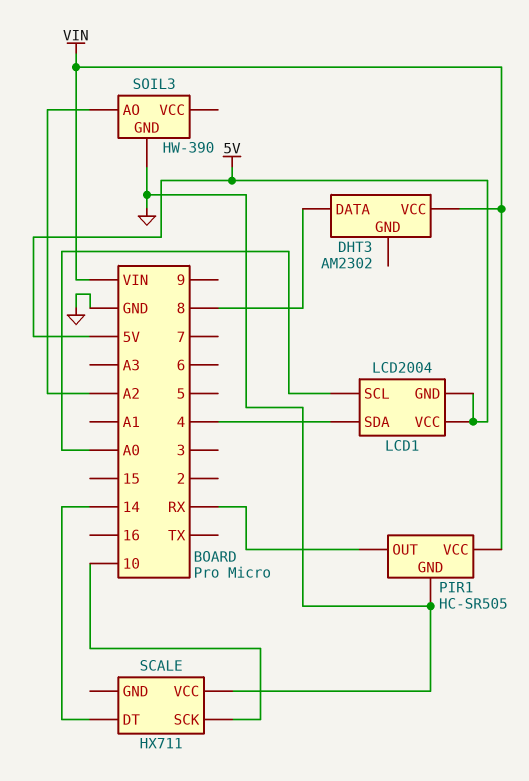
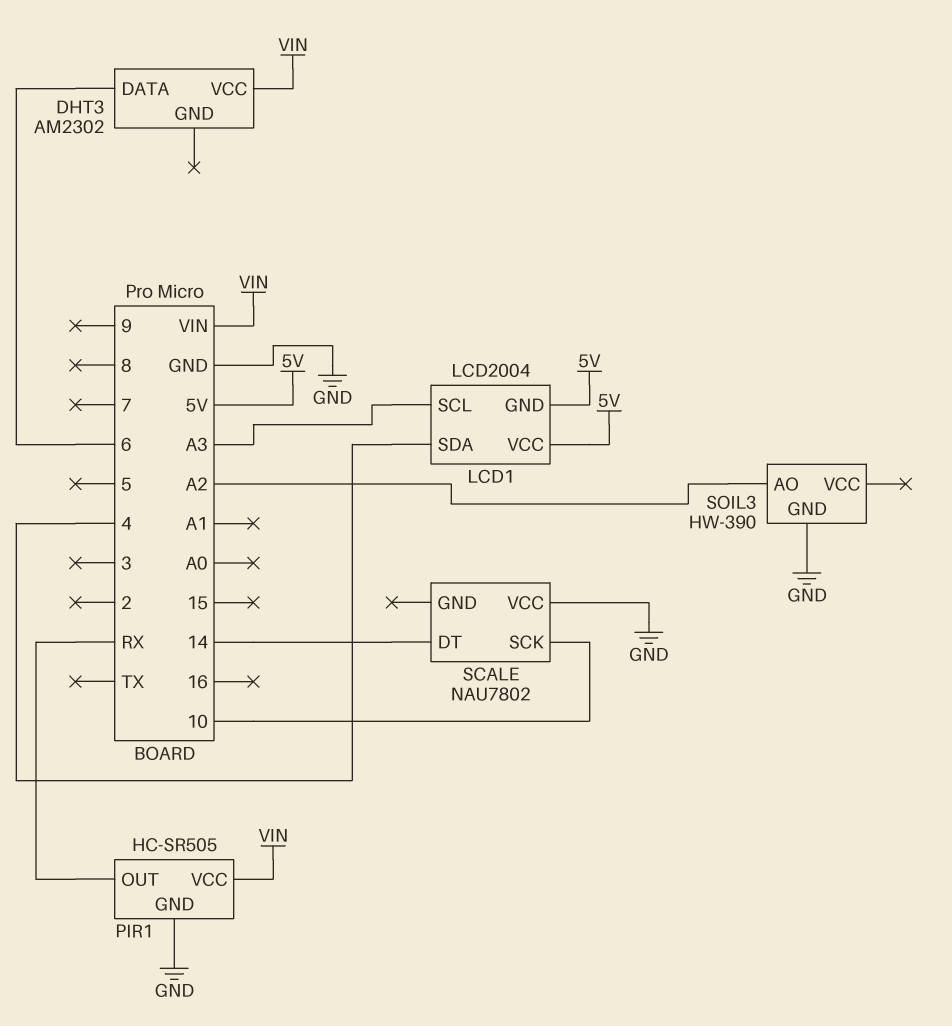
DHT3 pin DATA: 8 -> 6
LCD1 pin SCL: A0 -> A3
SCALE: HX711 -> NAU7802

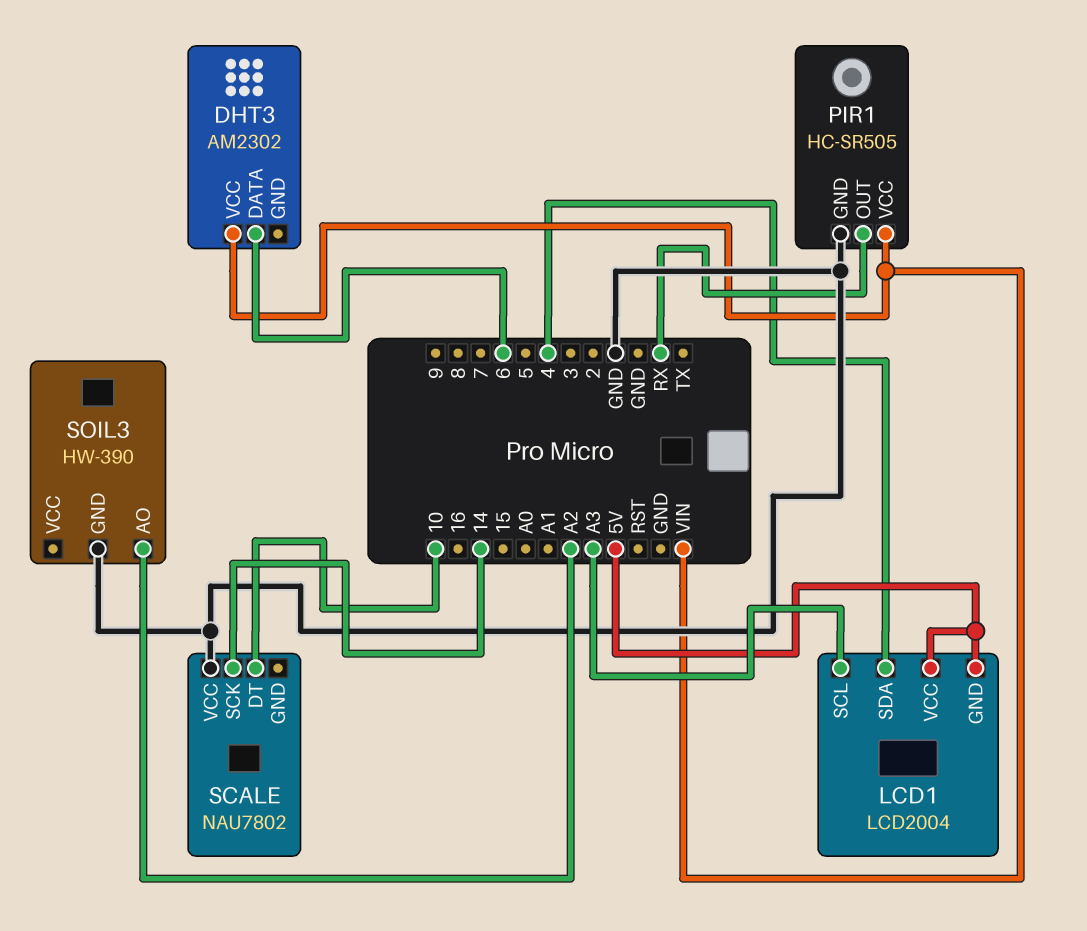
SCALE pin DT: 14 -> 10
SCALE pin SCK: 10 -> 14

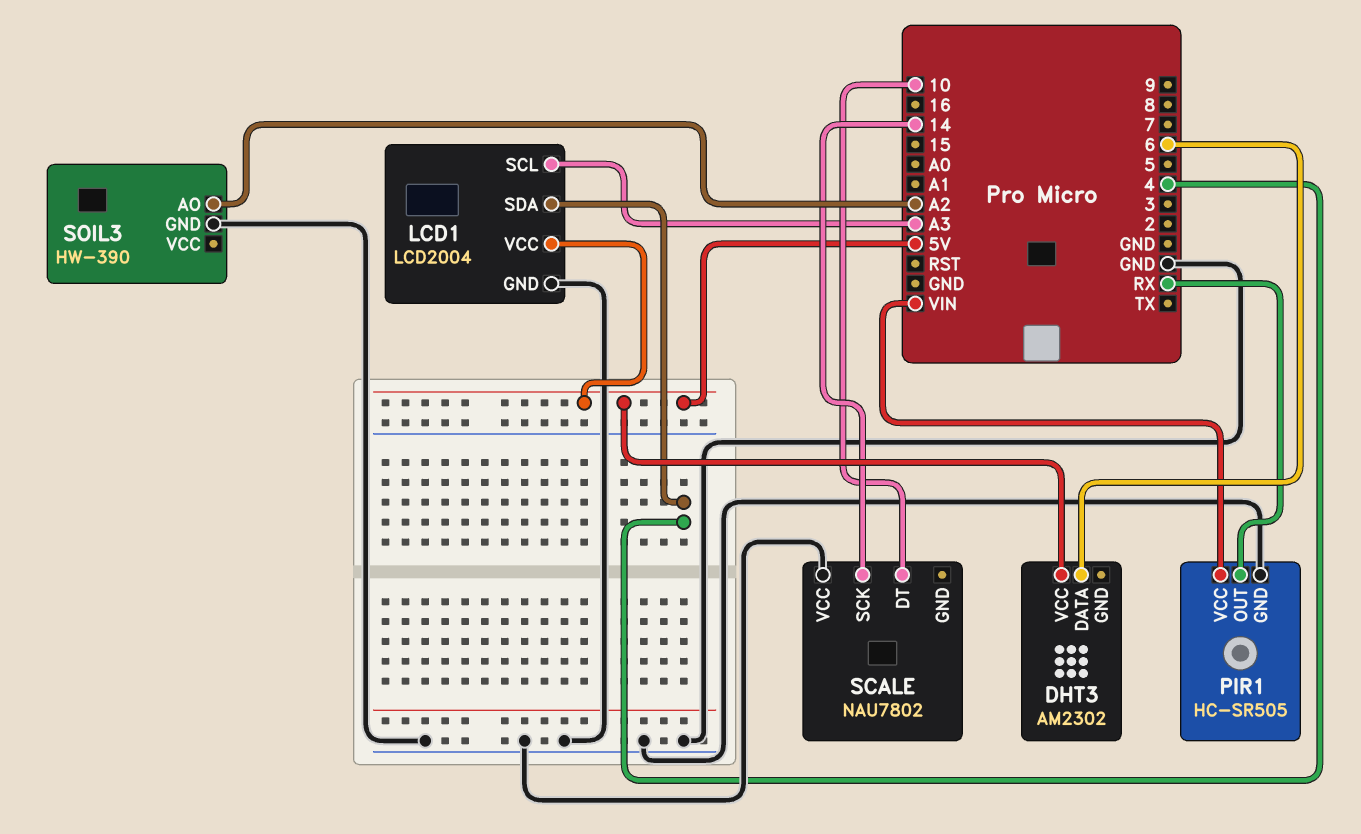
DHT3 pin VCC: VIN -> 5V
LCD1 pin GND: 5V -> GND

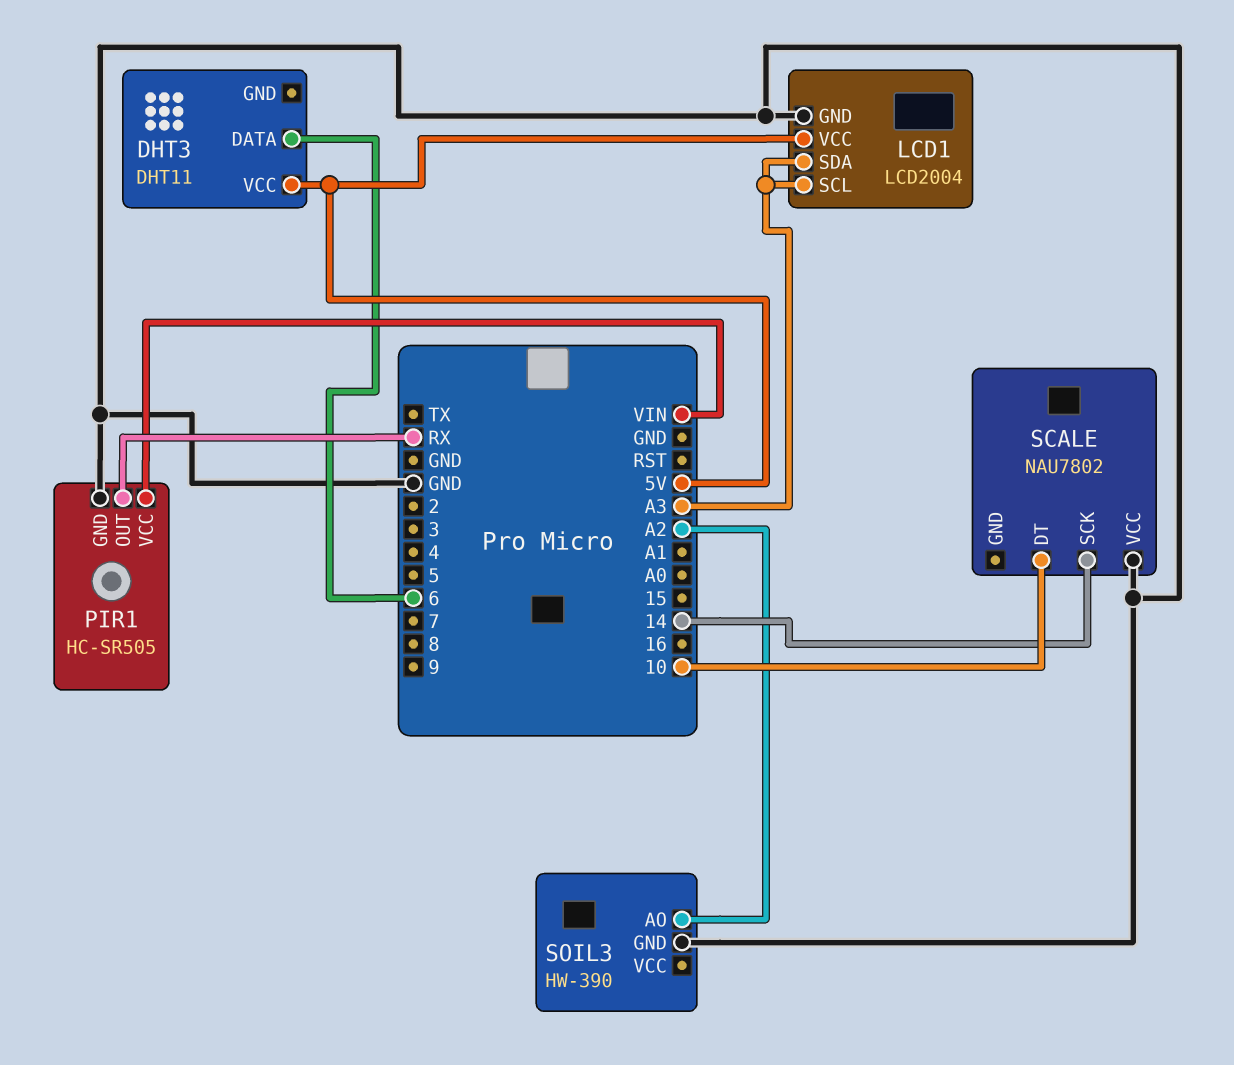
DHT3: AM2302 -> DHT11
LCD1 pin SDA: 4 -> A3

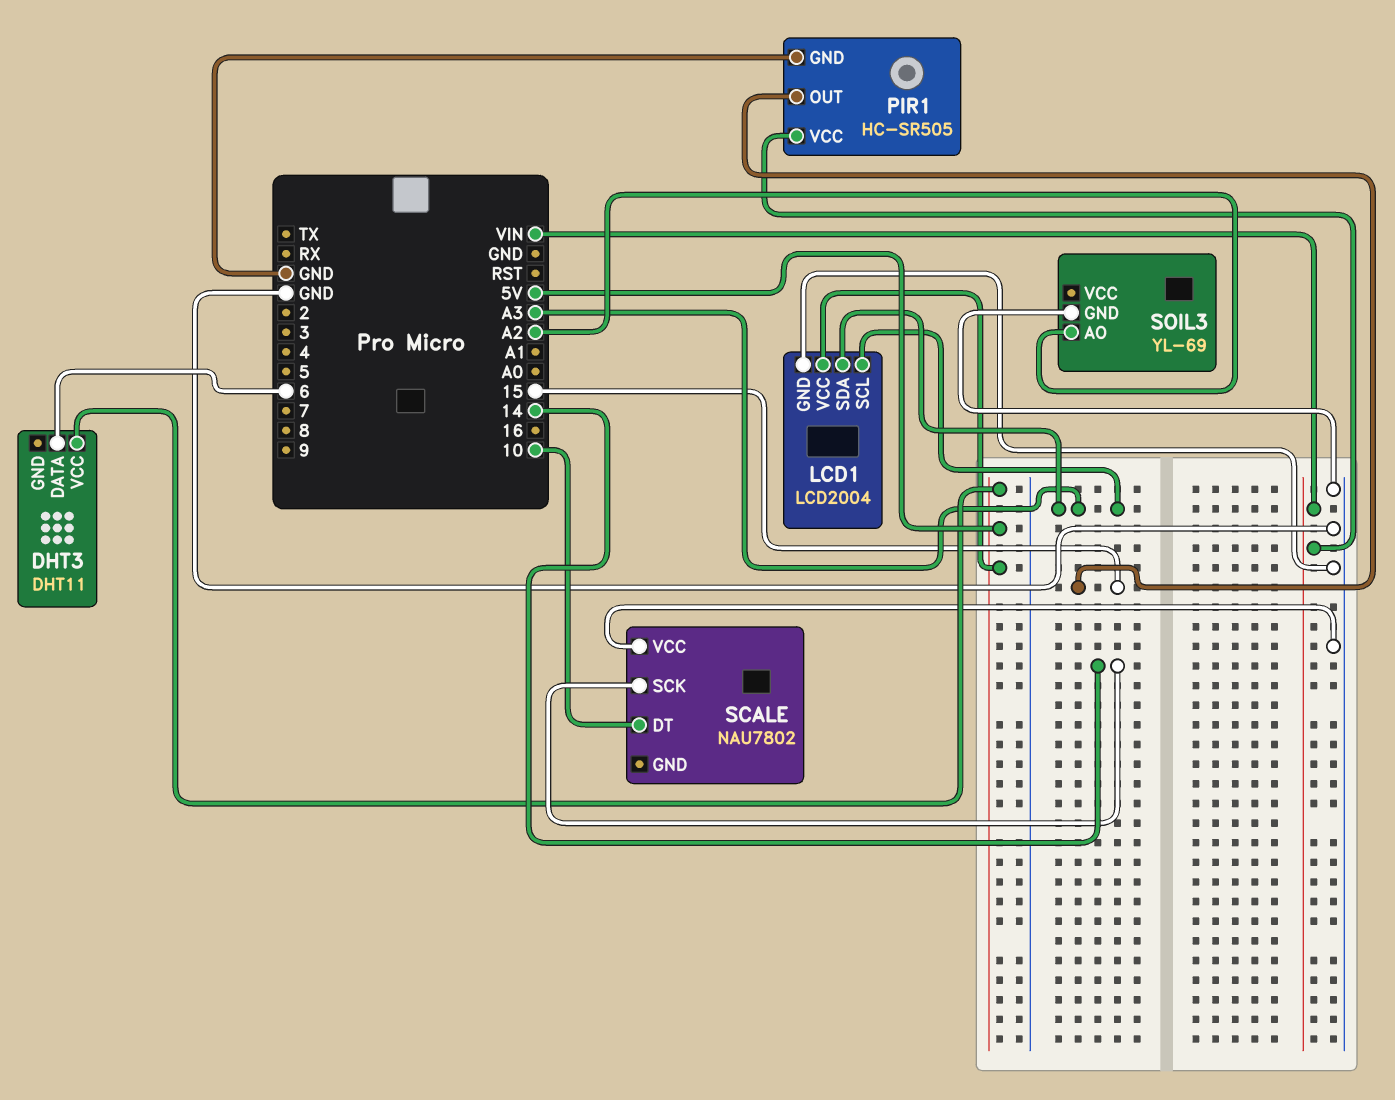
PIR1 pin OUT: RX -> 15
SOIL3: HW-390 -> YL-69

